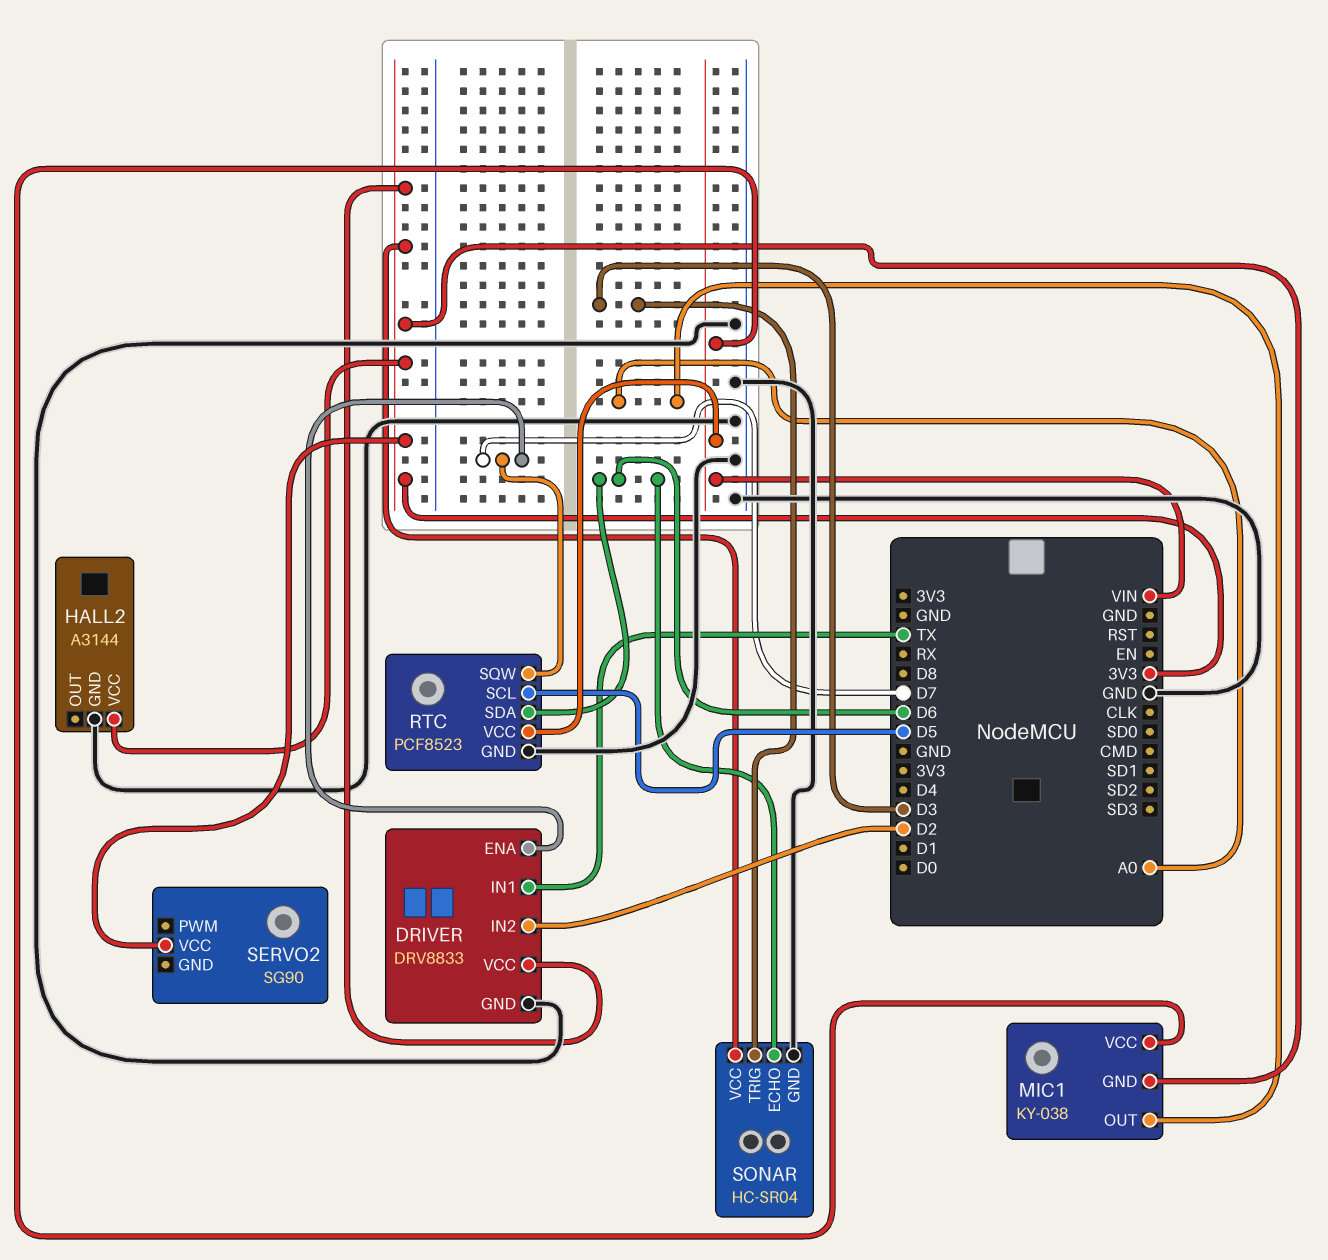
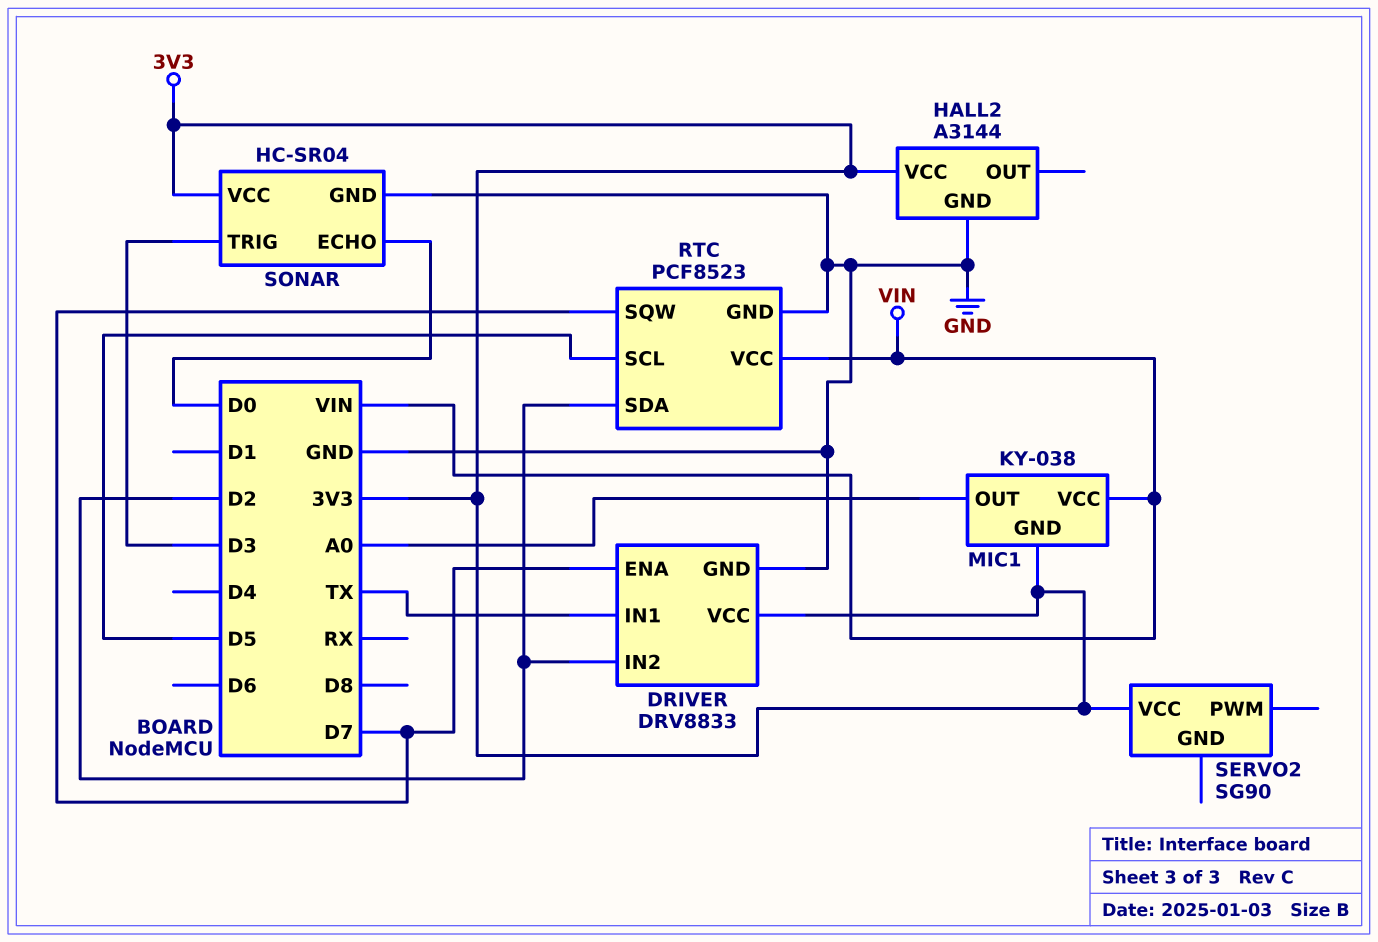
RTC pin SDA: D6 -> D2
SONAR pin ECHO: D6 -> D0

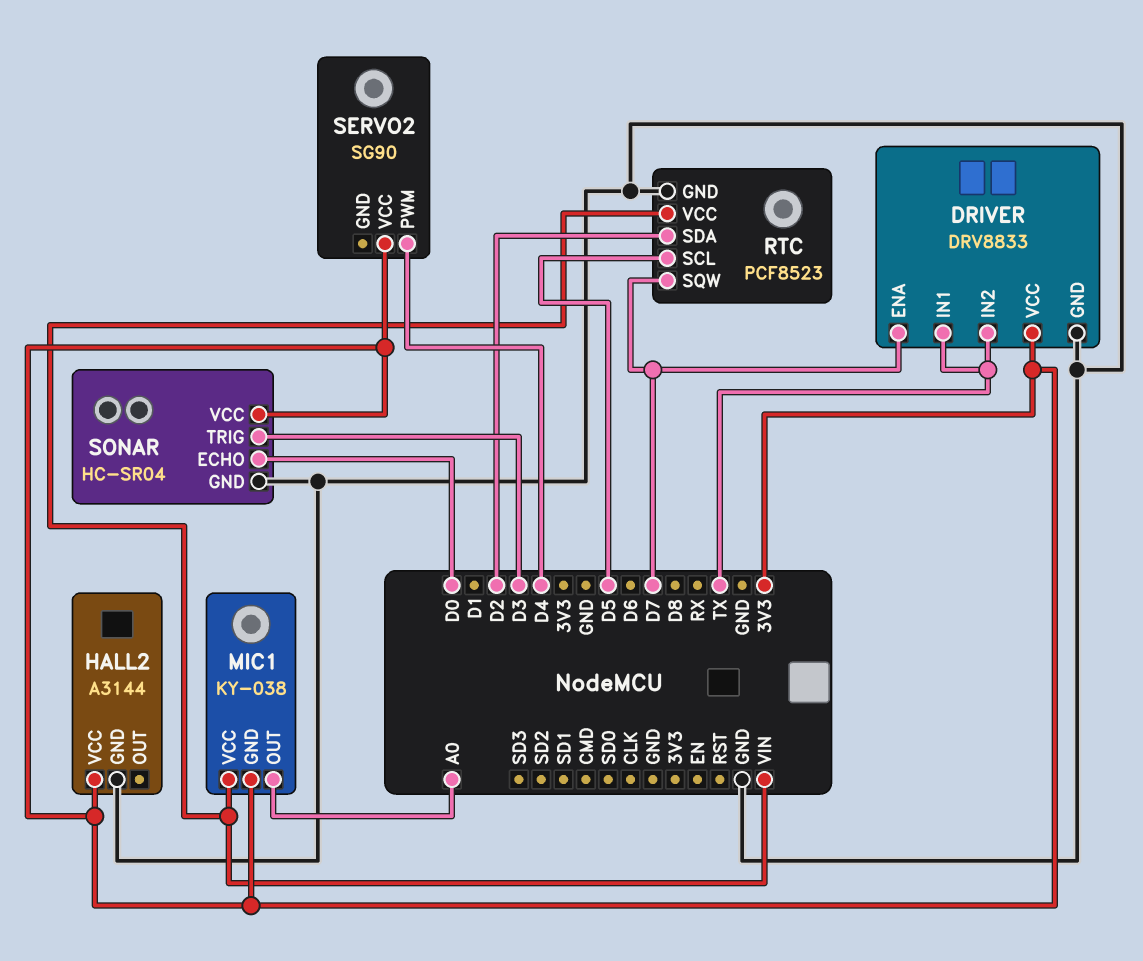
DRIVER pin IN2: D2 -> TX
SERVO2 pin PWM: none -> D4

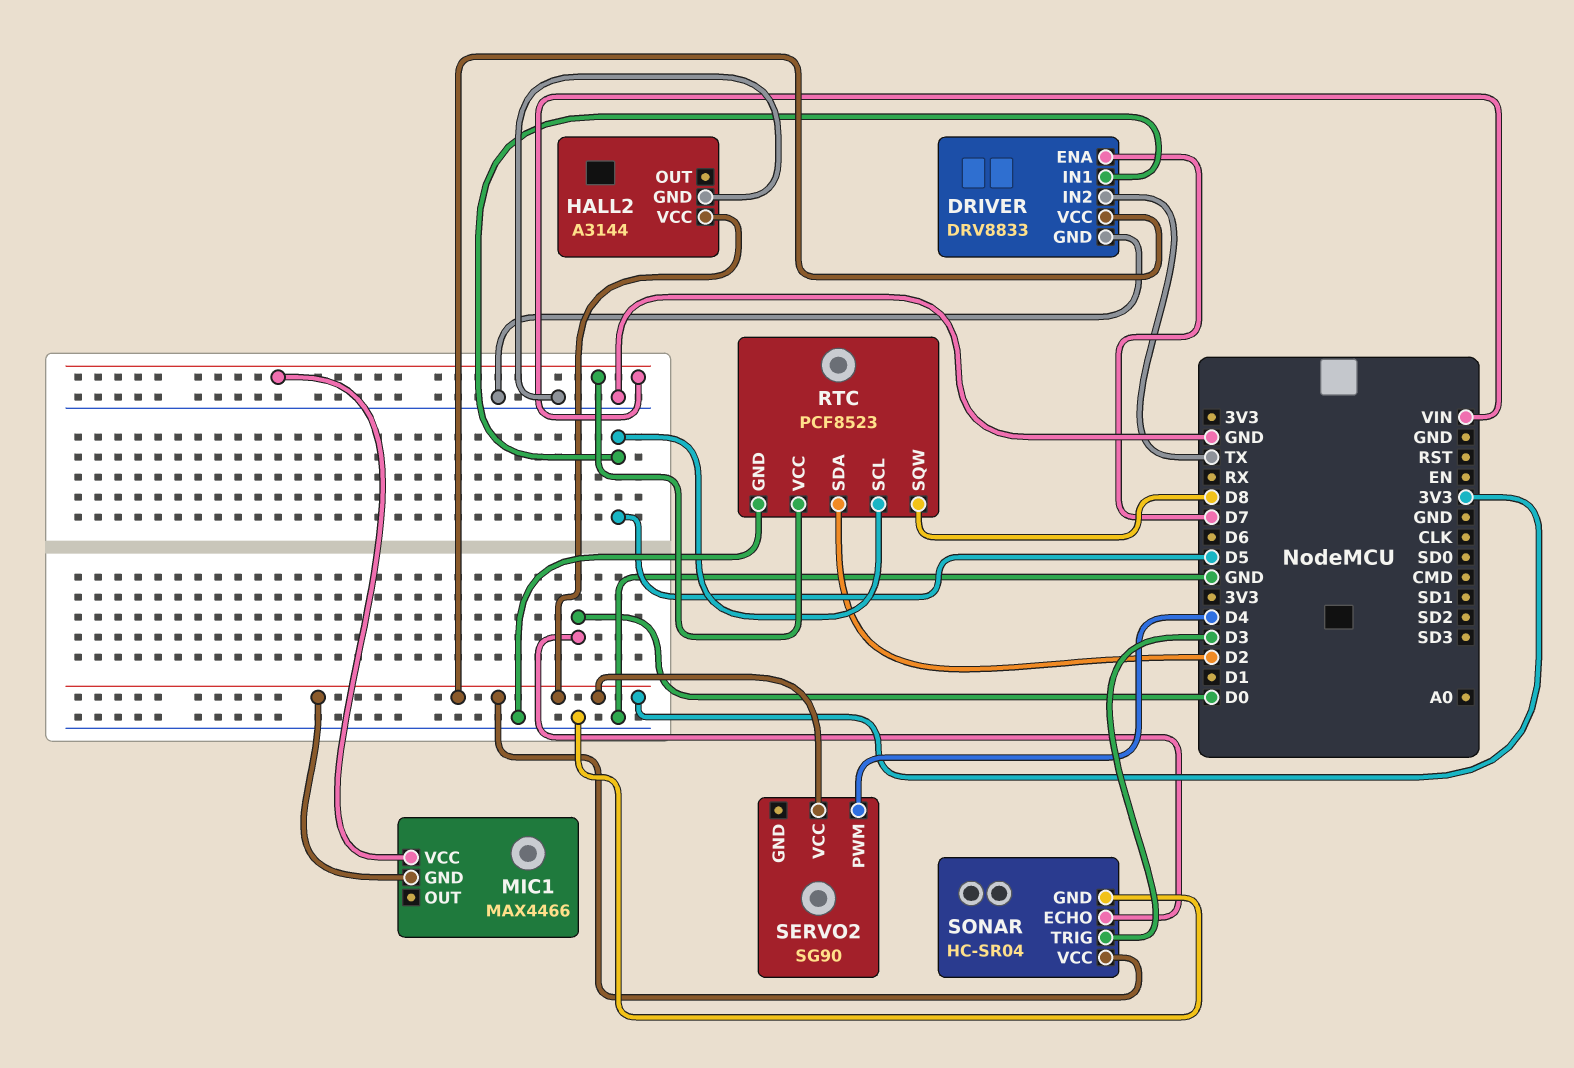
DRIVER pin IN1: TX -> D5
MIC1: KY-038 -> MAX4466
MIC1 pin OUT: A0 -> none
RTC pin SQW: D7 -> D8

